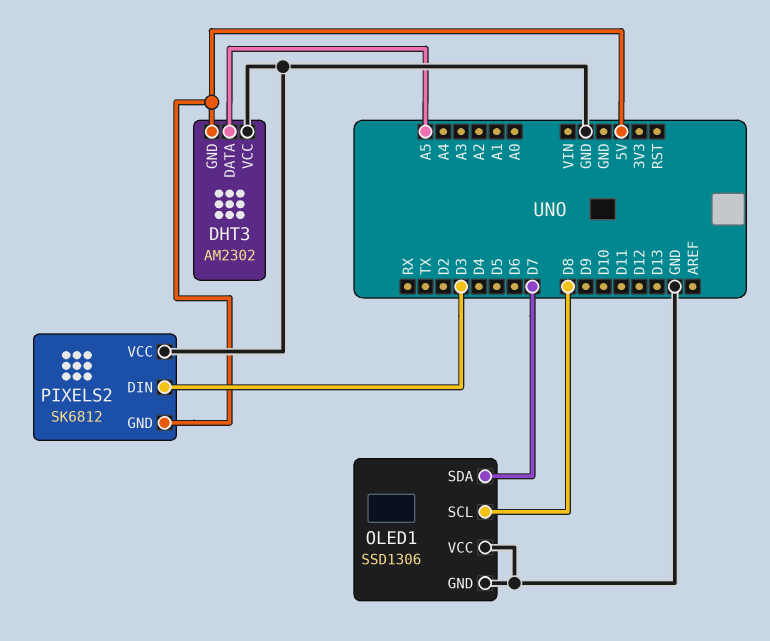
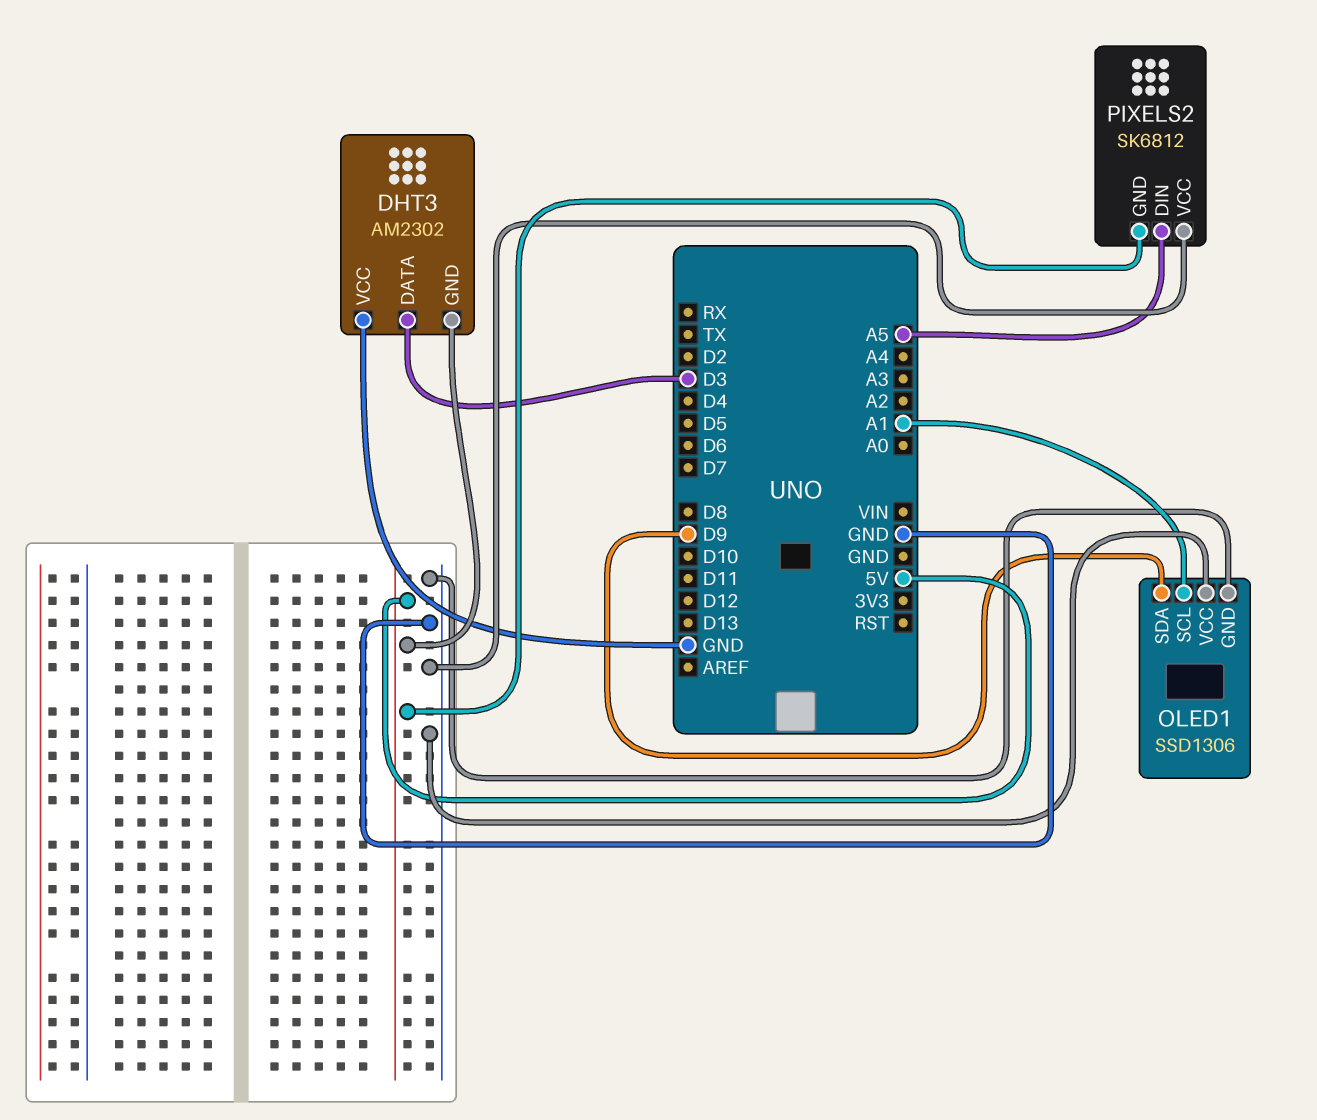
DHT3 pin DATA: A5 -> D3
OLED1 pin SCL: D8 -> A1
OLED1 pin SDA: D7 -> D9
PIXELS2 pin DIN: D3 -> A5

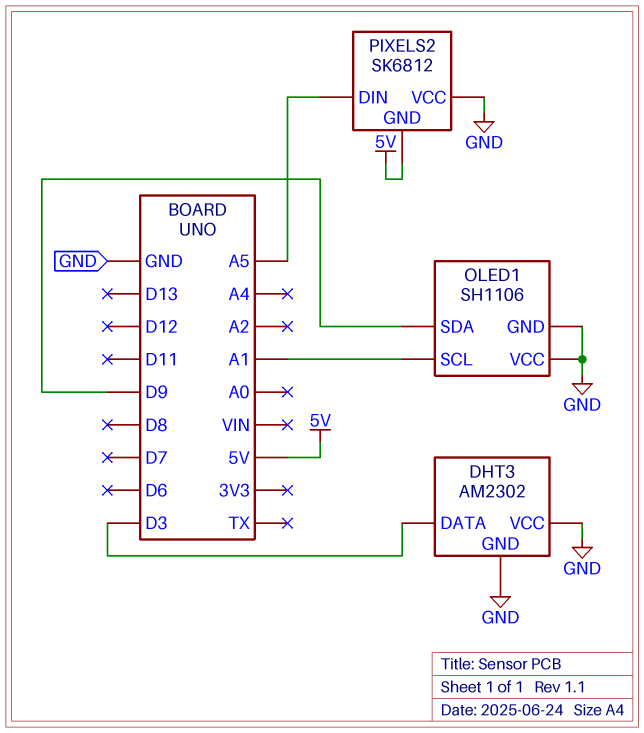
DHT3 pin GND: 5V -> GND
OLED1: SSD1306 -> SH1106

